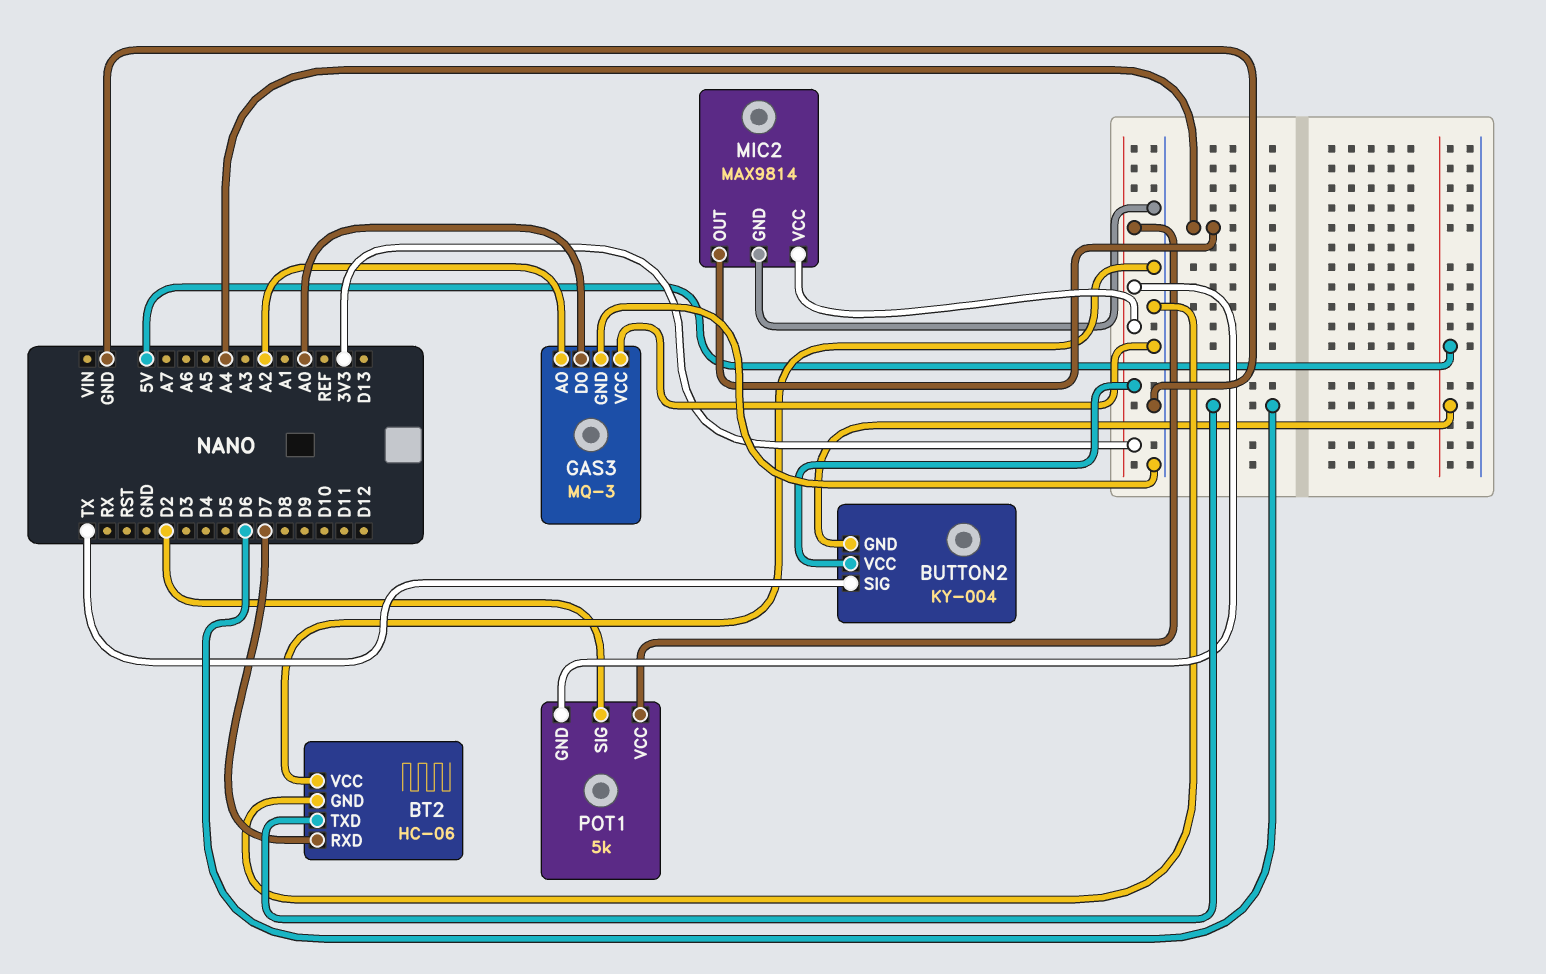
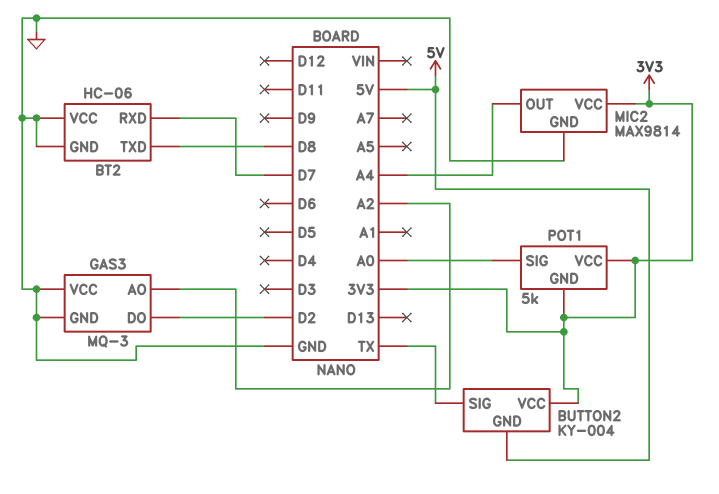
BT2 pin TXD: D6 -> D8
GAS3 pin DO: A0 -> D2
POT1 pin SIG: D2 -> A0

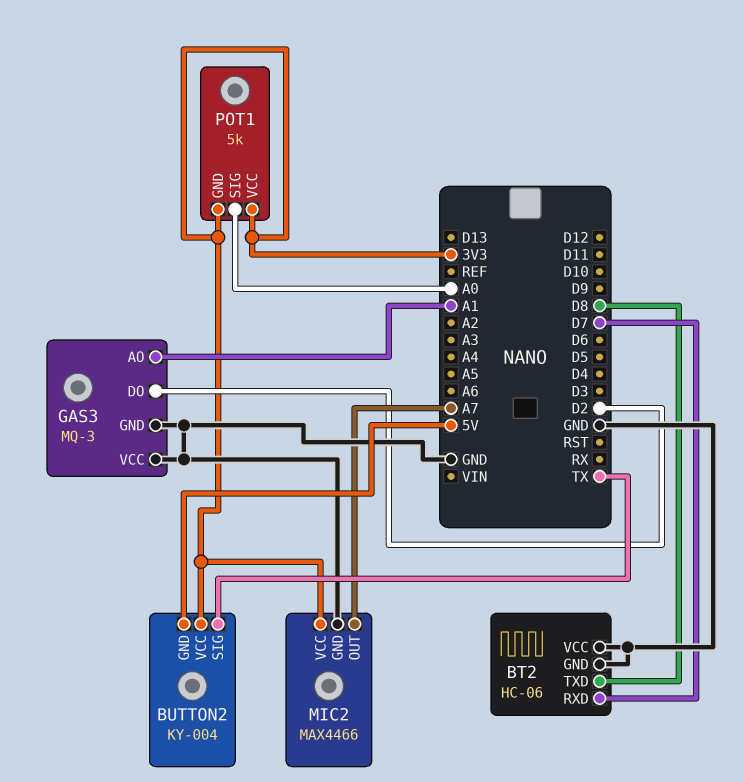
GAS3 pin AO: A2 -> A1
MIC2: MAX9814 -> MAX4466
MIC2 pin OUT: A4 -> A7

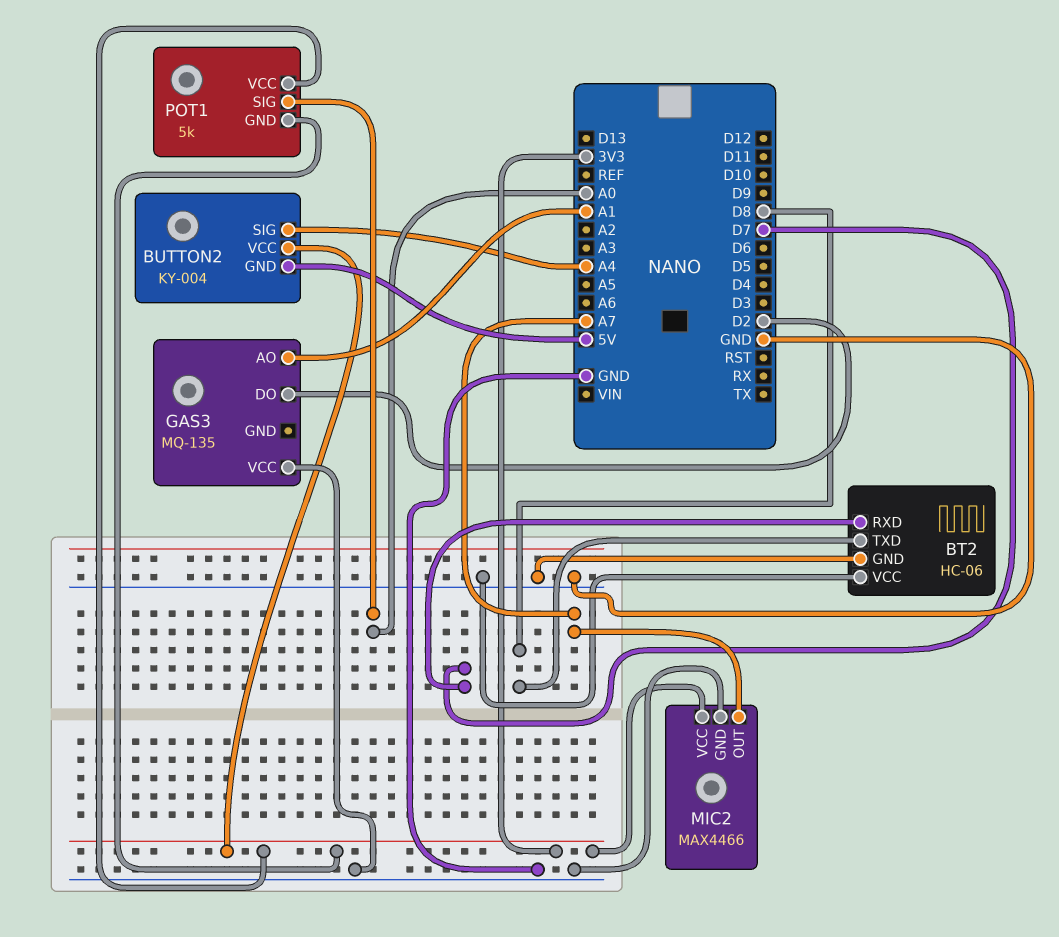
BUTTON2 pin SIG: TX -> A4
GAS3: MQ-3 -> MQ-135
GAS3 pin GND: GND -> none

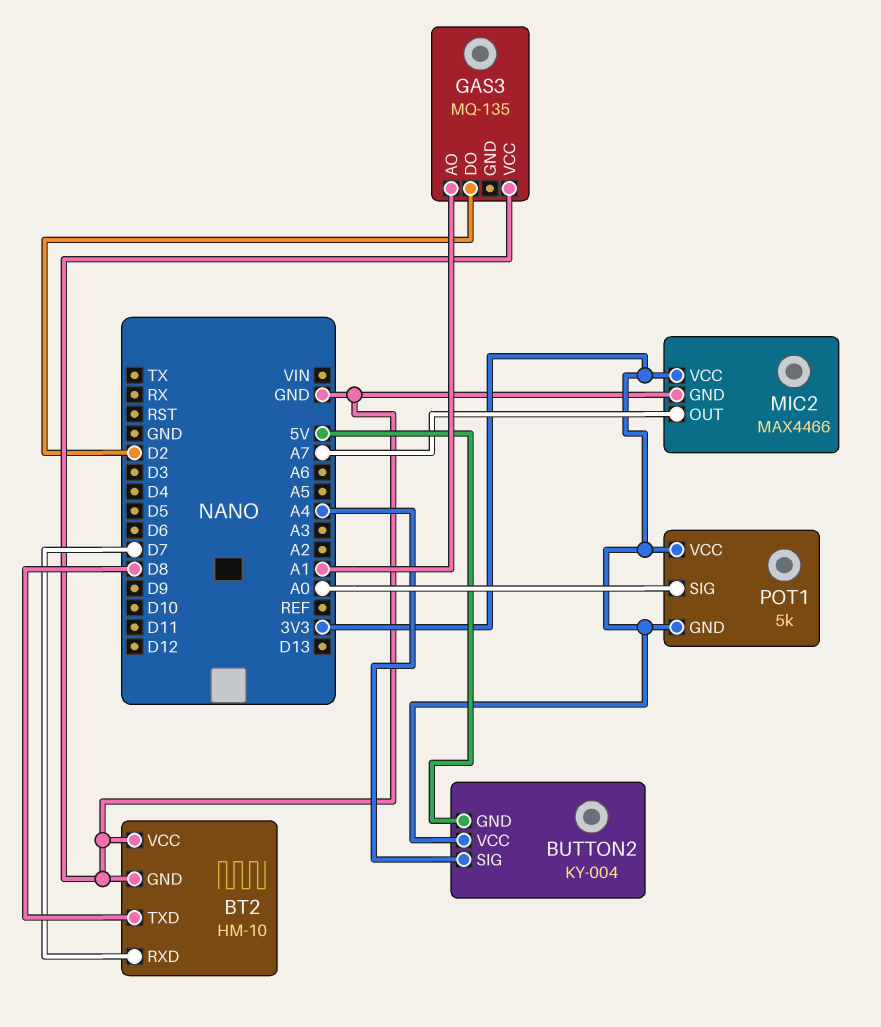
BT2: HC-06 -> HM-10

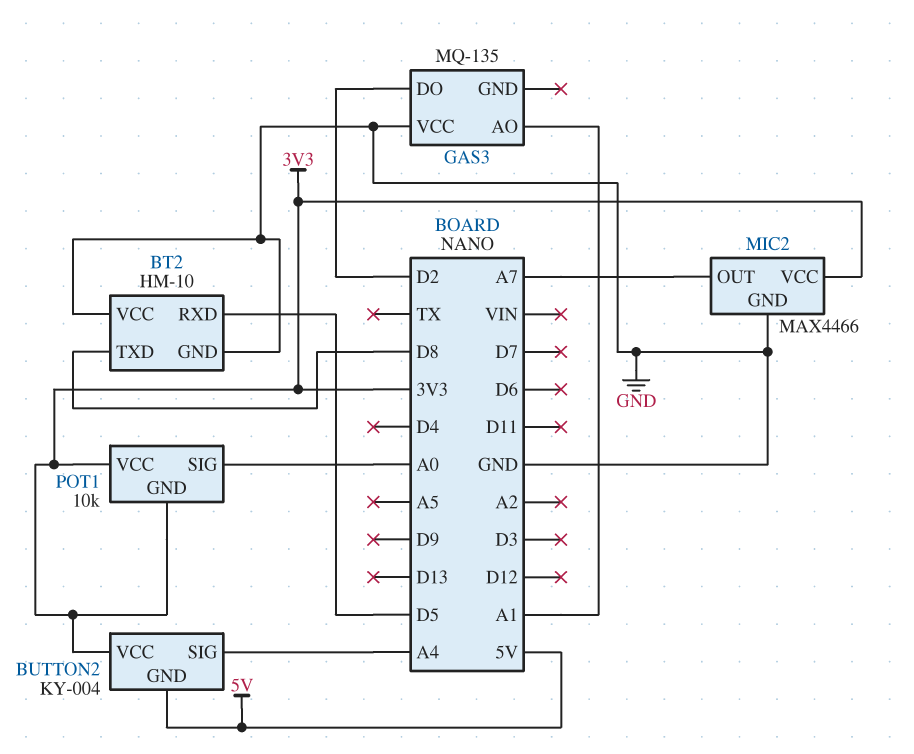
BT2 pin RXD: D7 -> D5
POT1: 5k -> 10k

